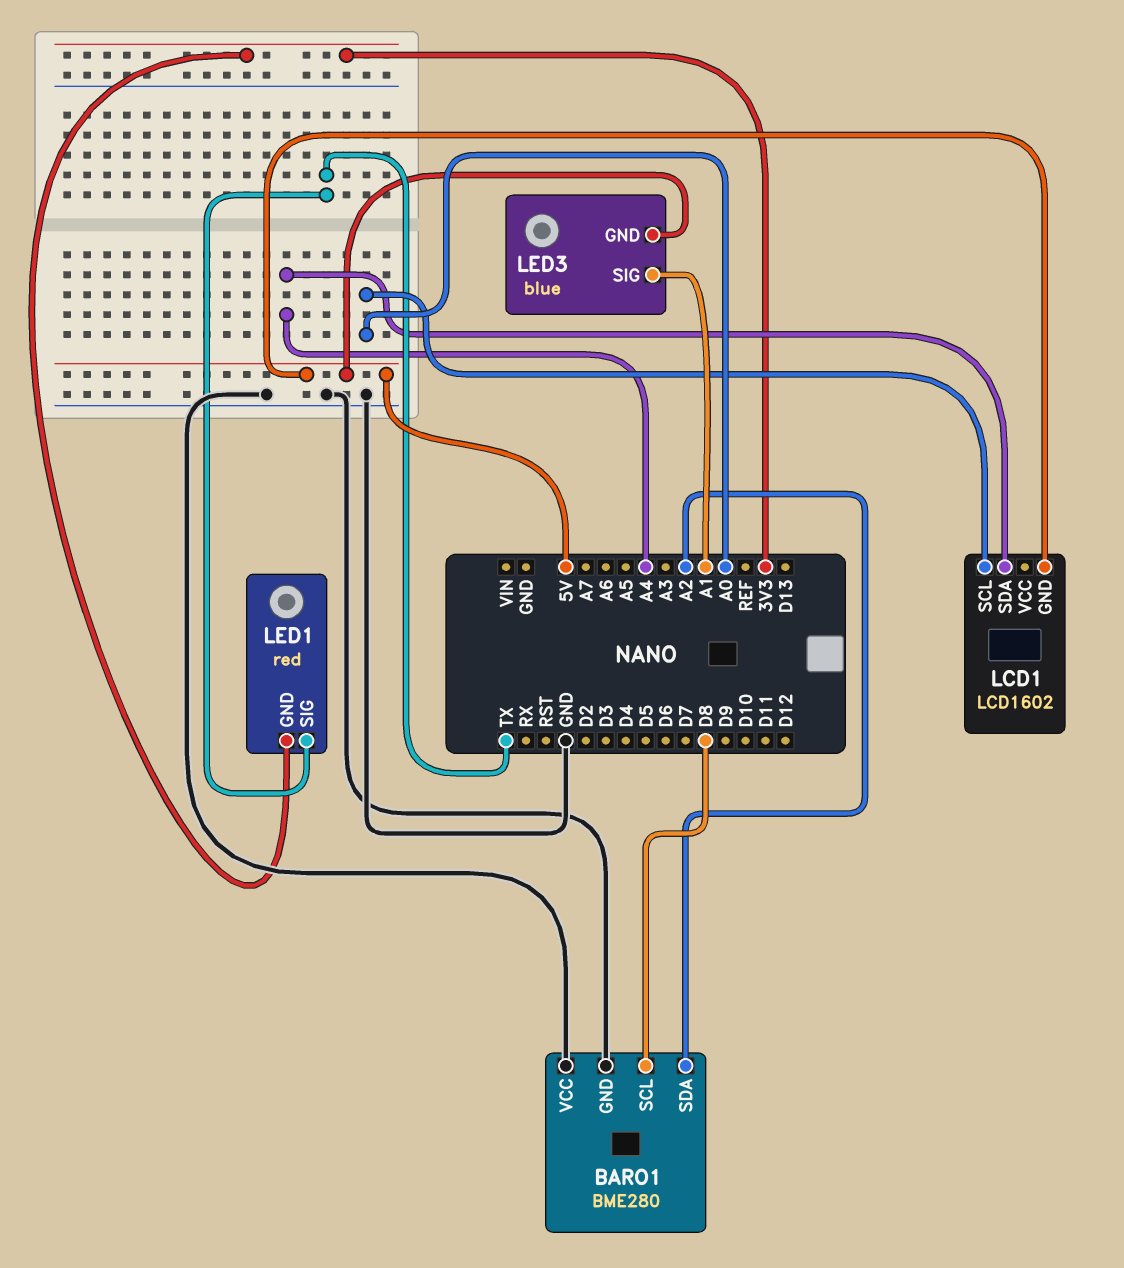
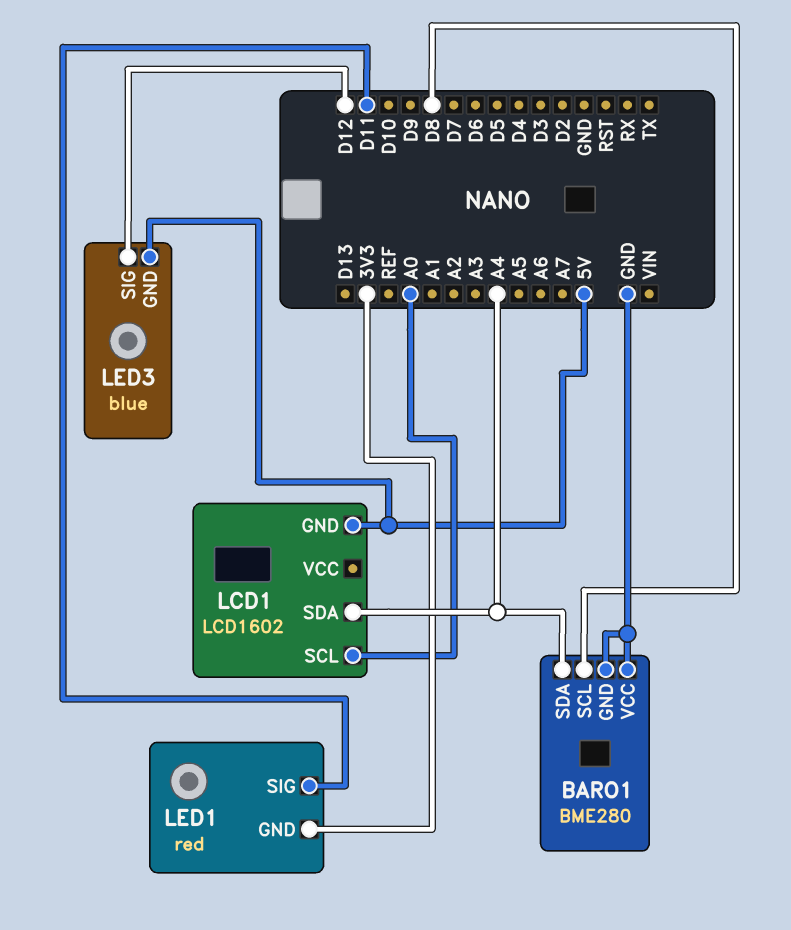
BARO1 pin SDA: A2 -> A4
LED1 pin SIG: TX -> D11
LED3 pin SIG: A1 -> D12

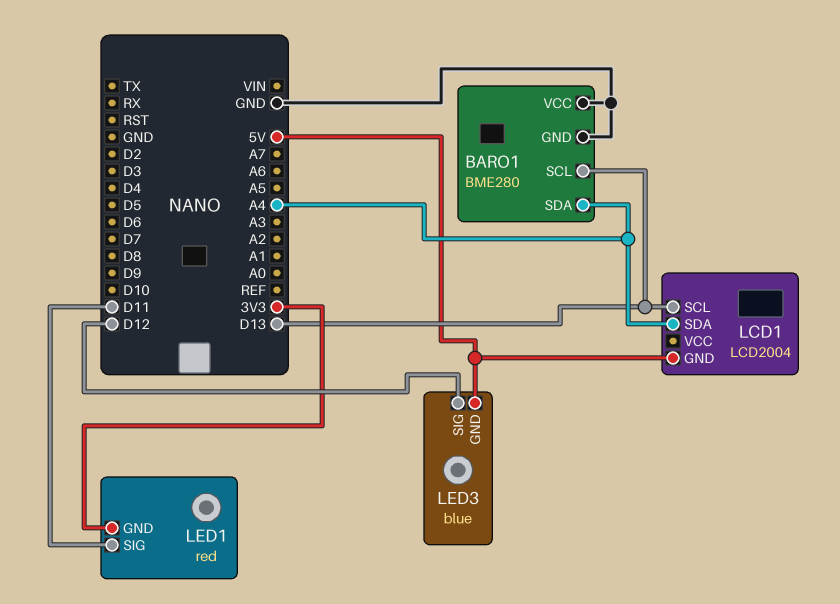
BARO1 pin SCL: D8 -> D13
LCD1: LCD1602 -> LCD2004
LCD1 pin SCL: A0 -> D13

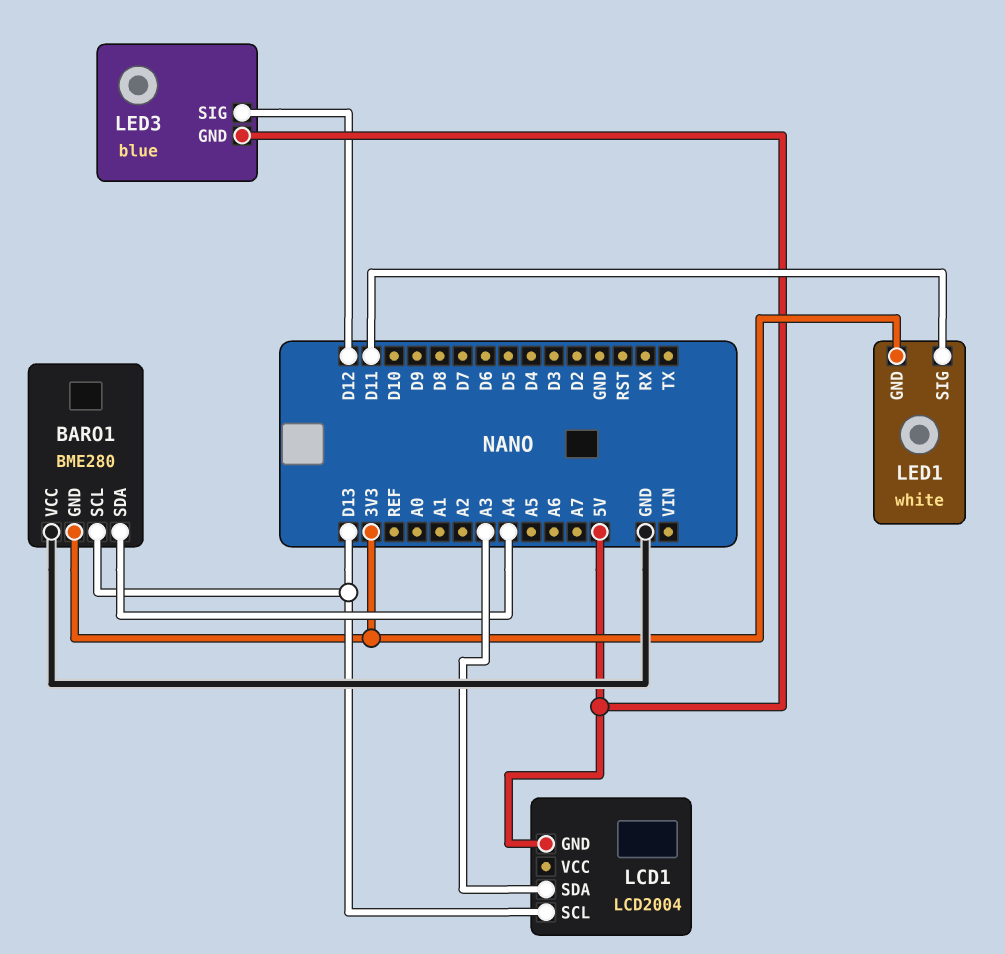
BARO1 pin GND: GND -> 3V3
LCD1 pin SDA: A4 -> A3
LED1: red -> white

